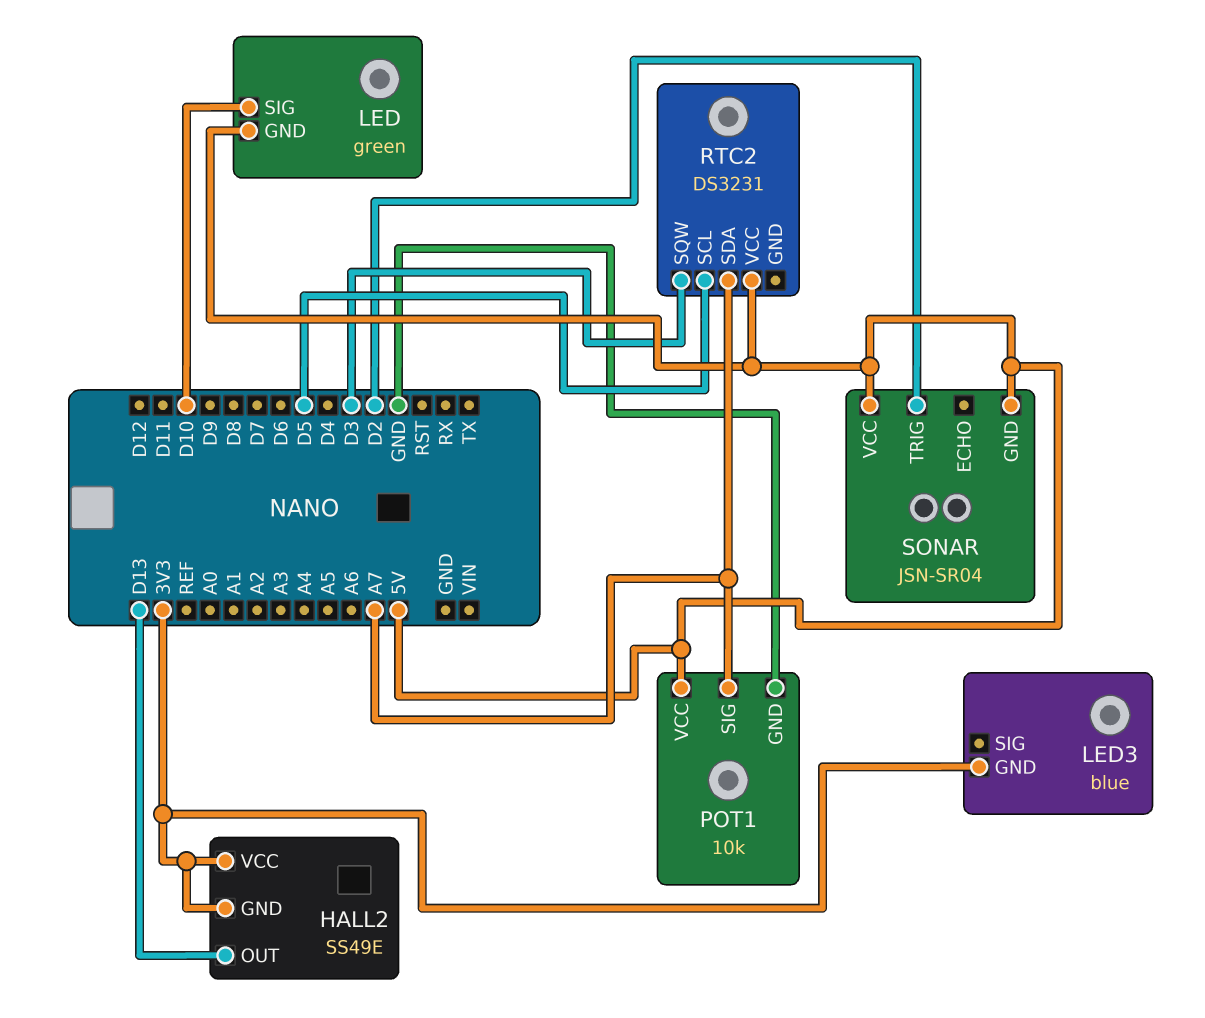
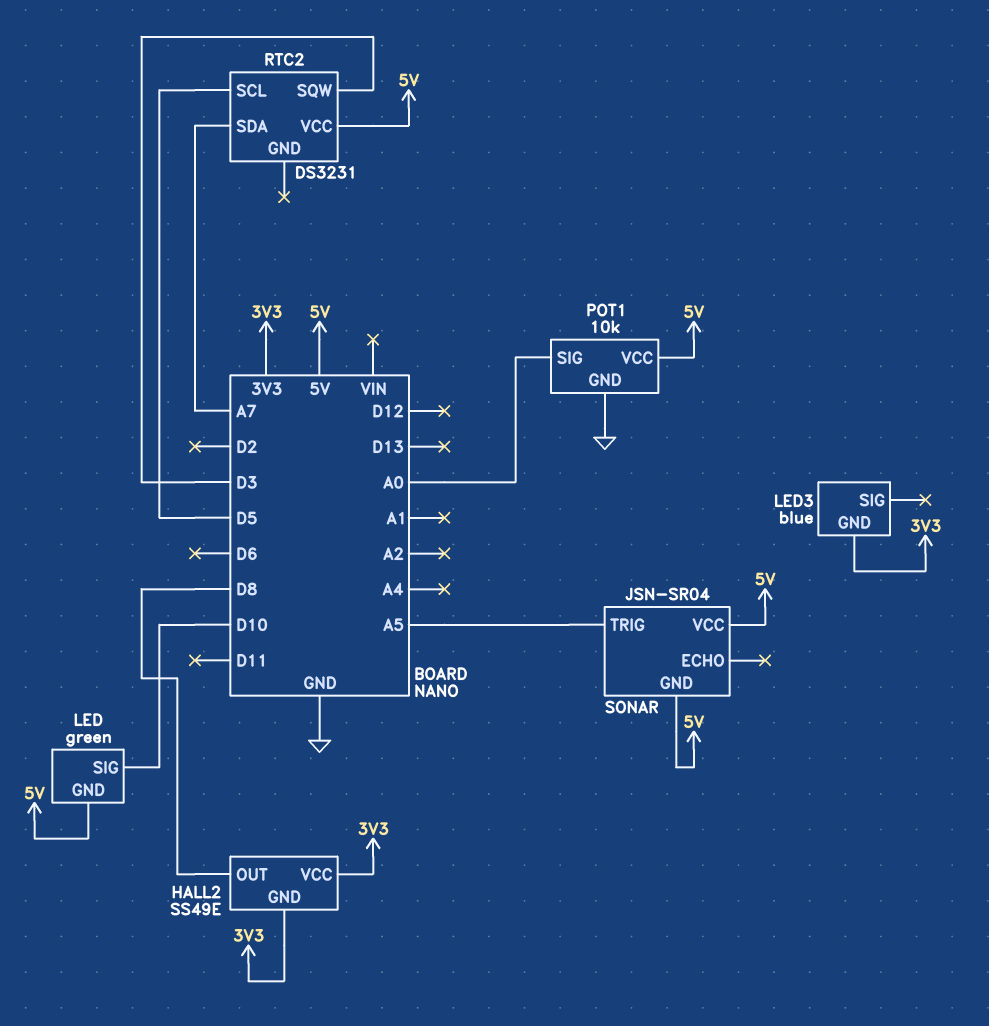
HALL2 pin OUT: D13 -> D8
POT1 pin SIG: A7 -> A0
SONAR pin TRIG: D2 -> A5

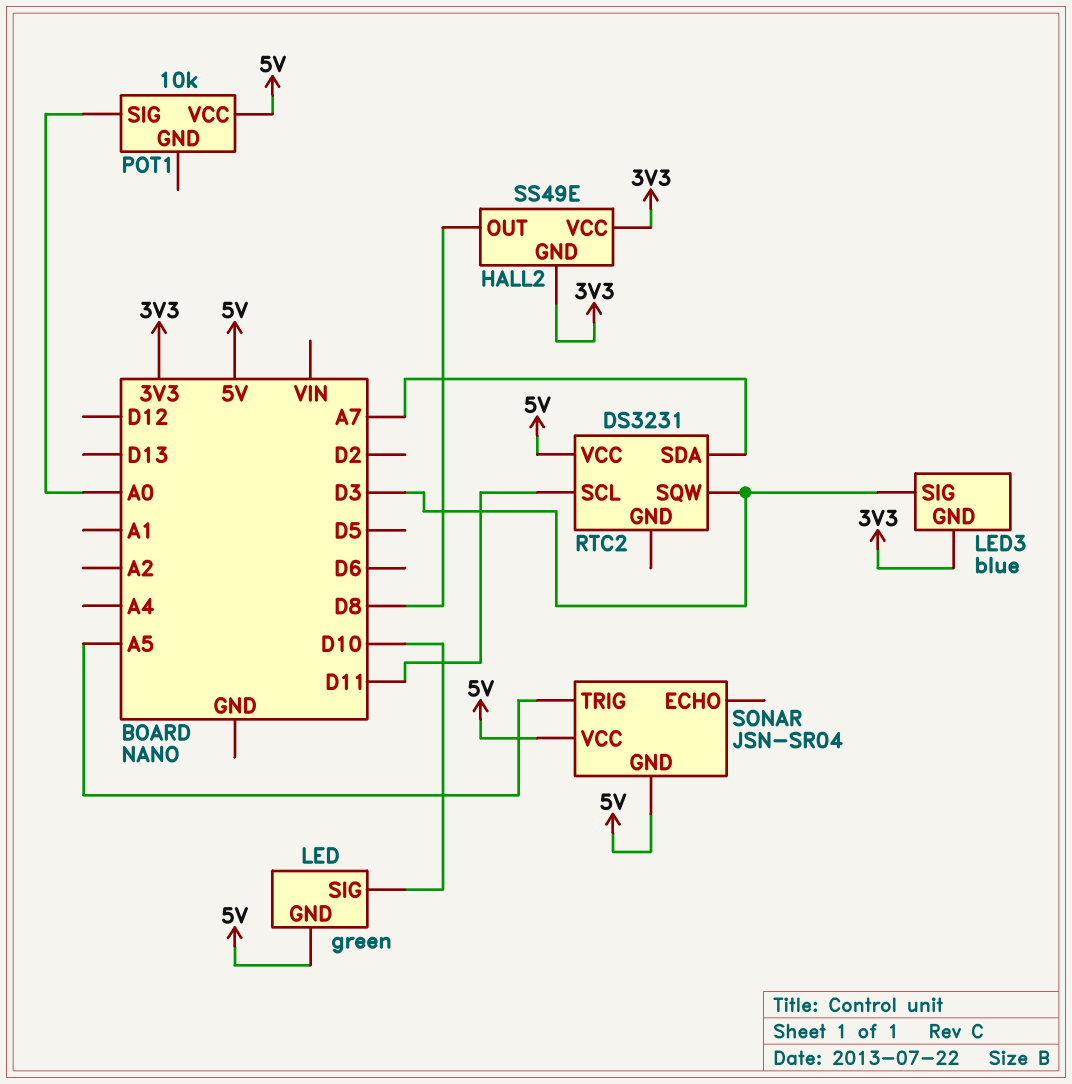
LED3 pin SIG: none -> D3
POT1 pin GND: GND -> none
RTC2 pin SCL: D5 -> D11

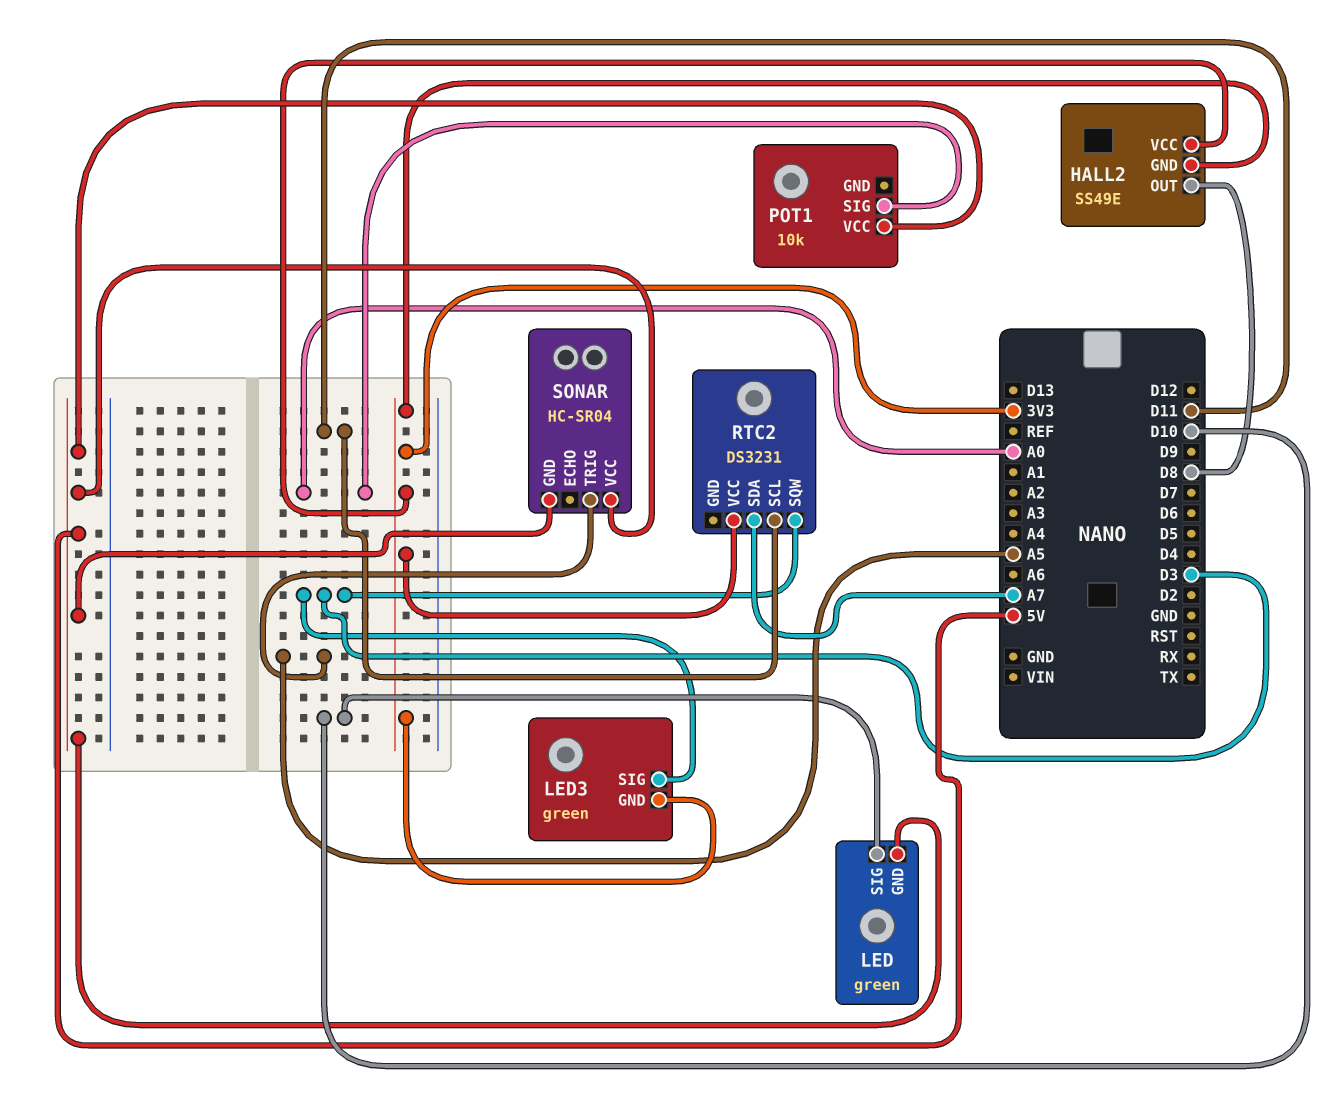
LED3: blue -> green
RTC2 pin VCC: 5V -> 3V3
SONAR: JSN-SR04 -> HC-SR04

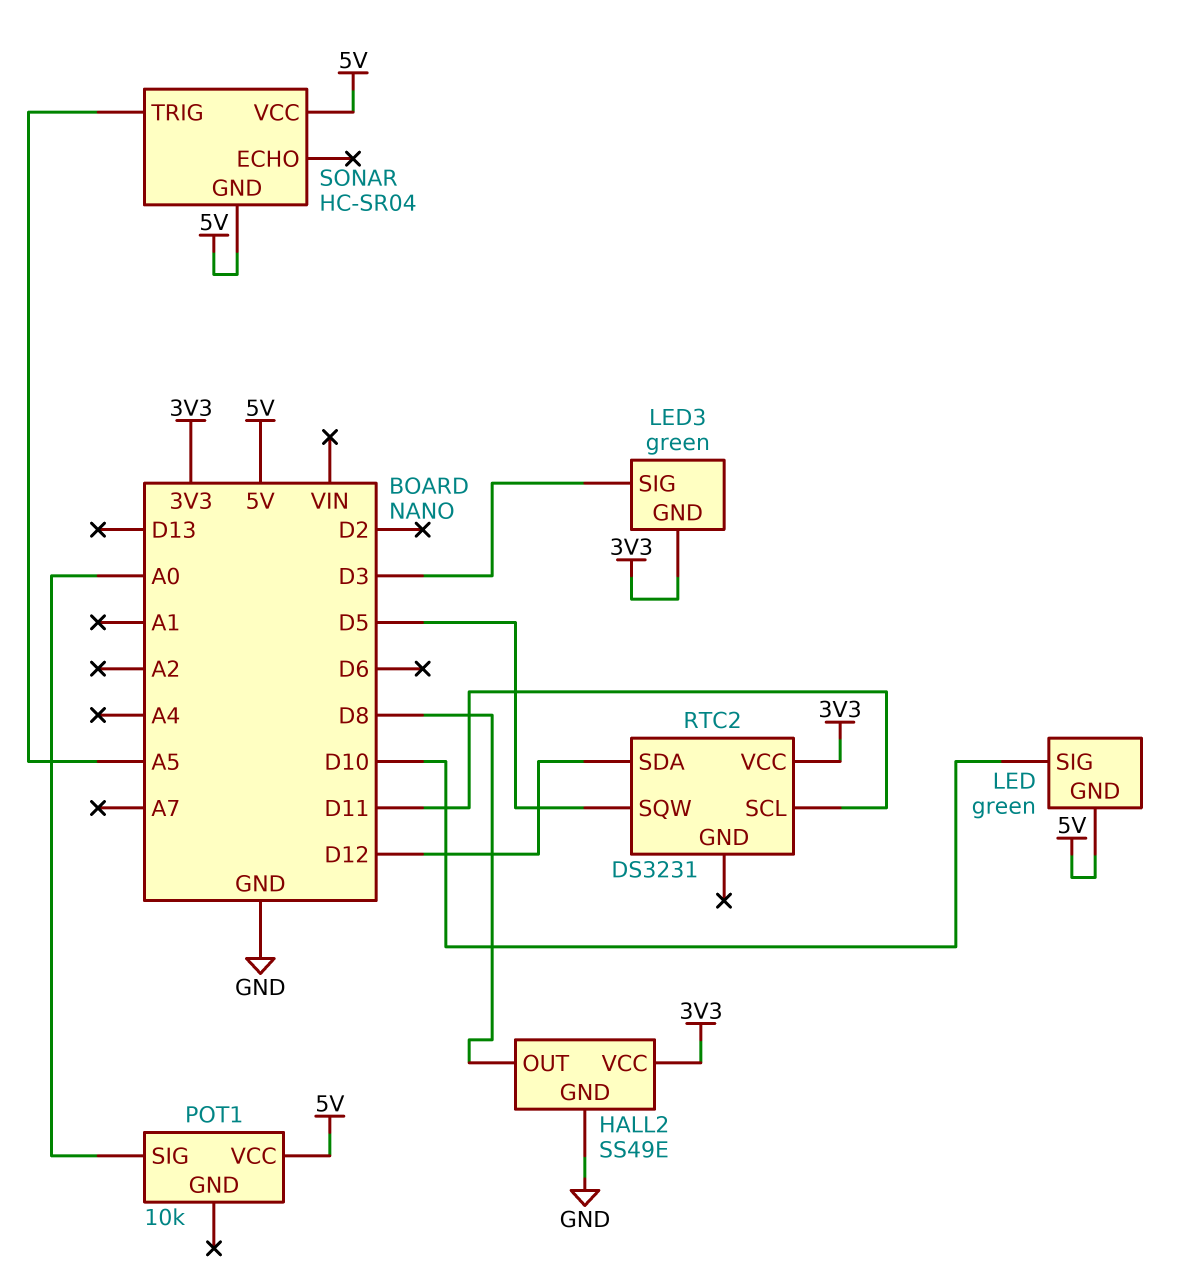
HALL2 pin GND: 3V3 -> GND
RTC2 pin SDA: A7 -> D12
RTC2 pin SQW: D3 -> D5

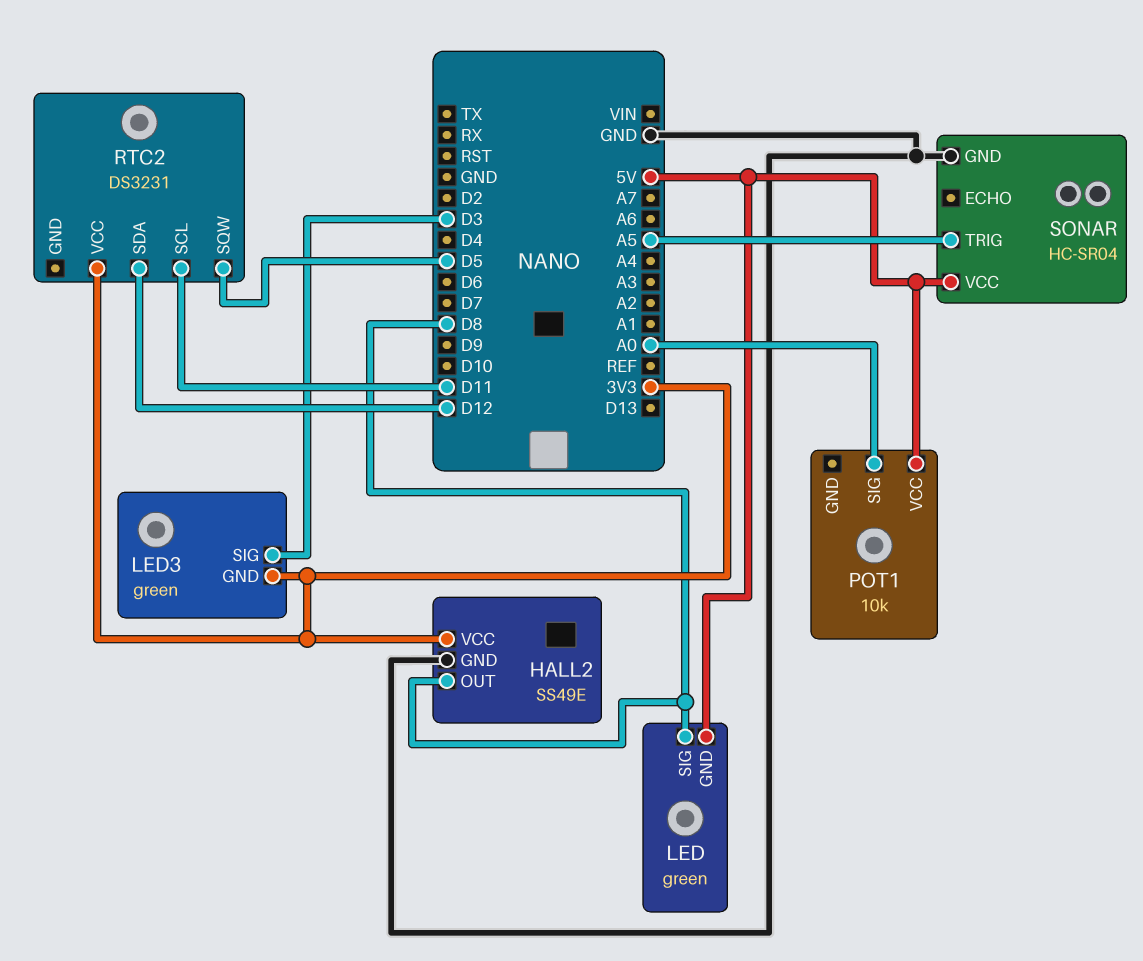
LED pin SIG: D10 -> D8
SONAR pin GND: 5V -> GND

